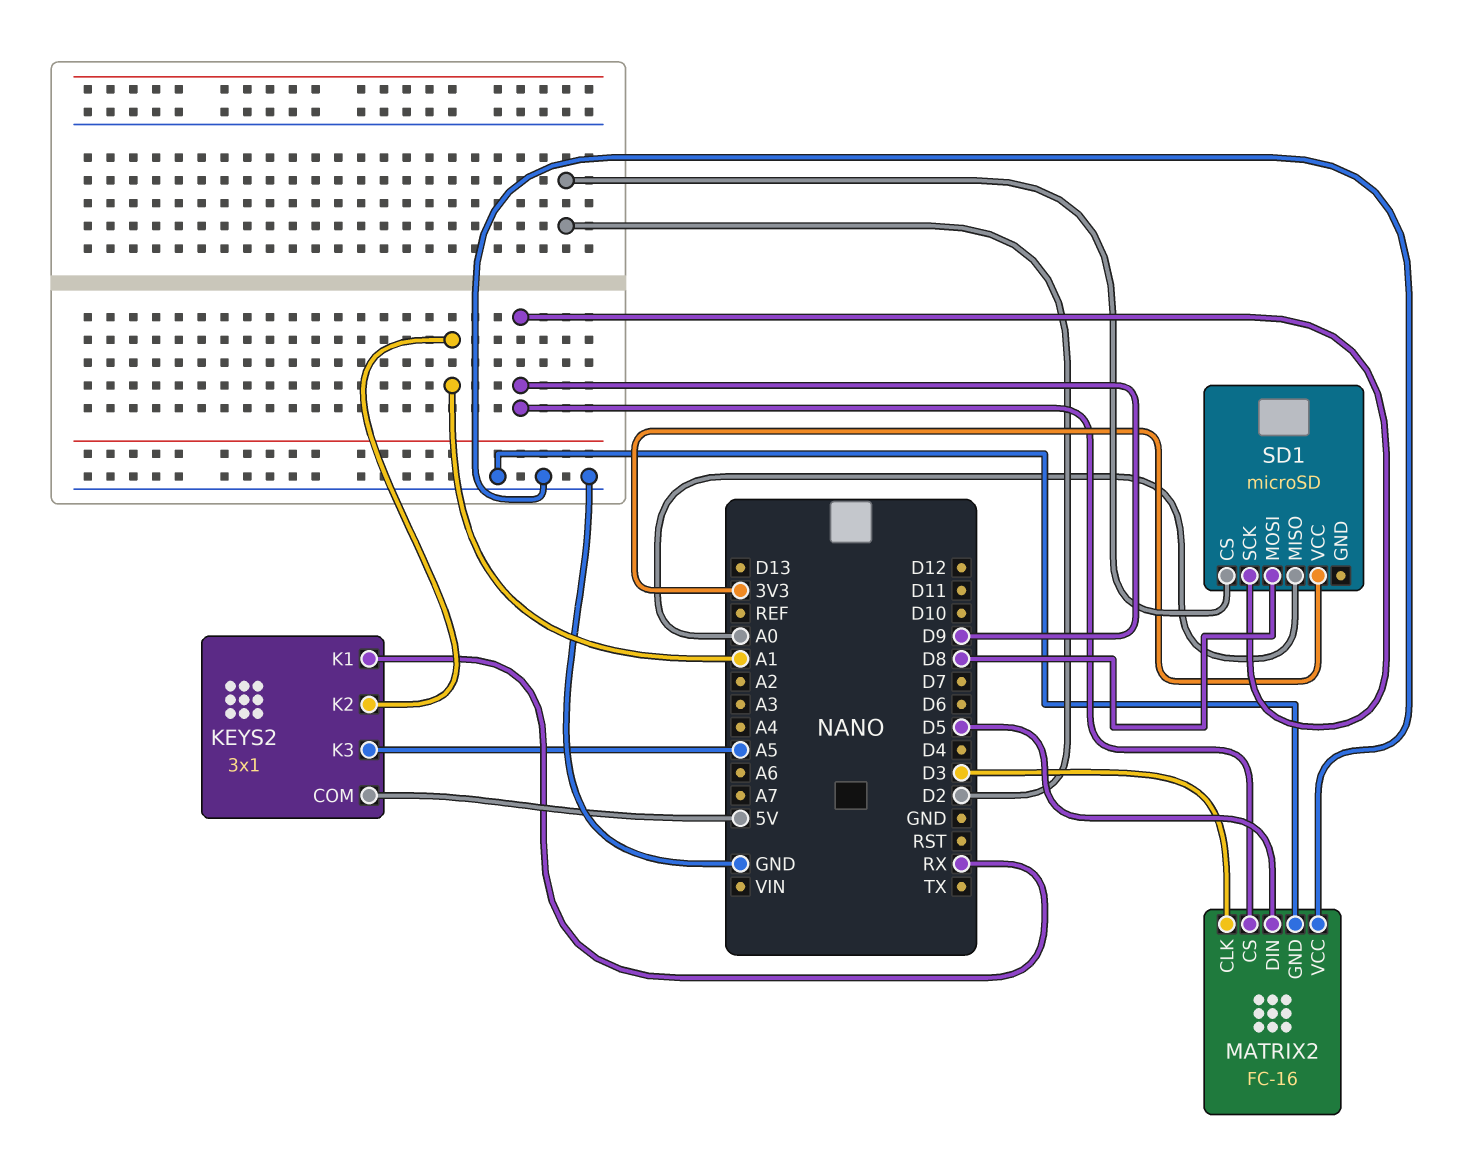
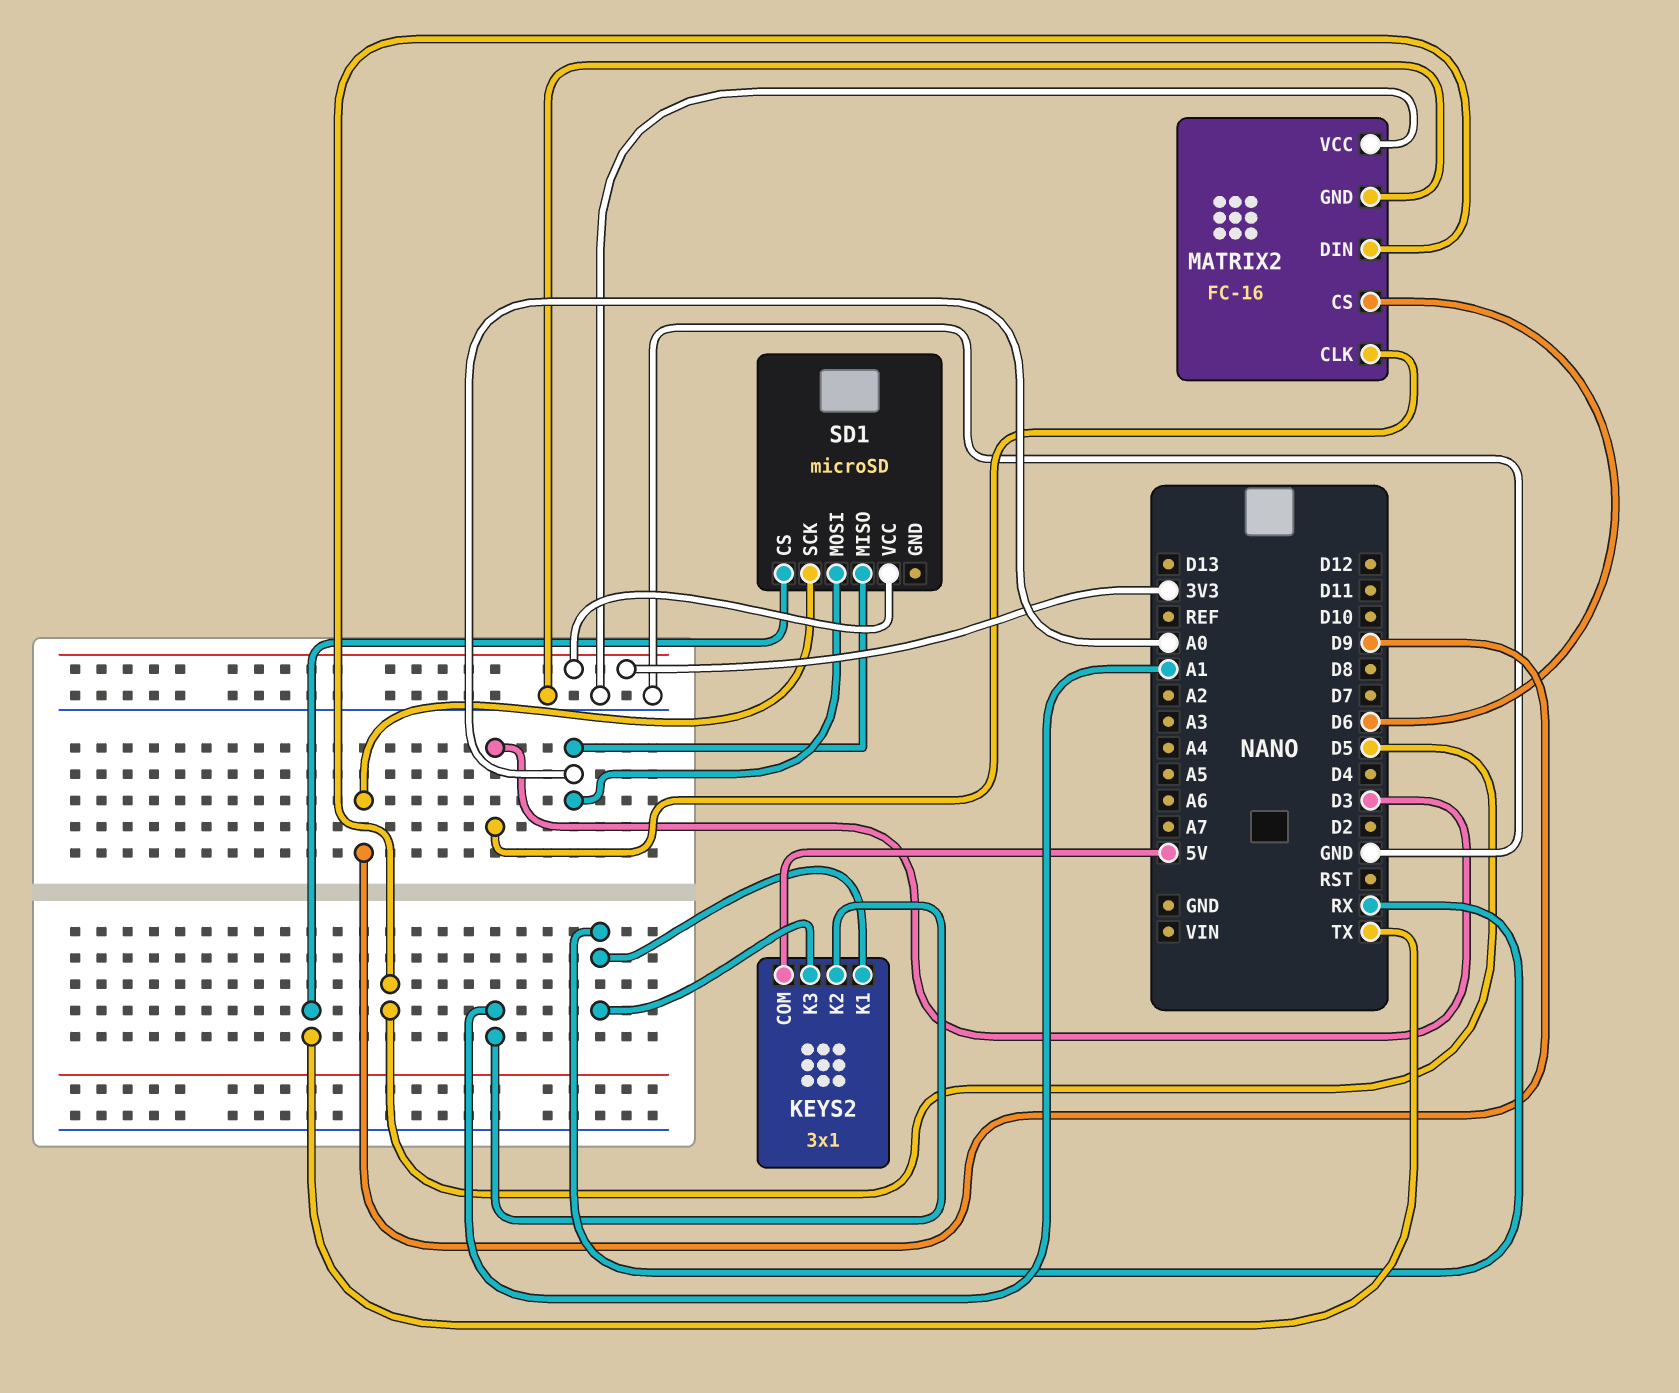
KEYS2 pin K3: A5 -> RX
MATRIX2 pin CS: D9 -> D6
SD1 pin CS: D2 -> TX
SD1 pin MOSI: D8 -> A0

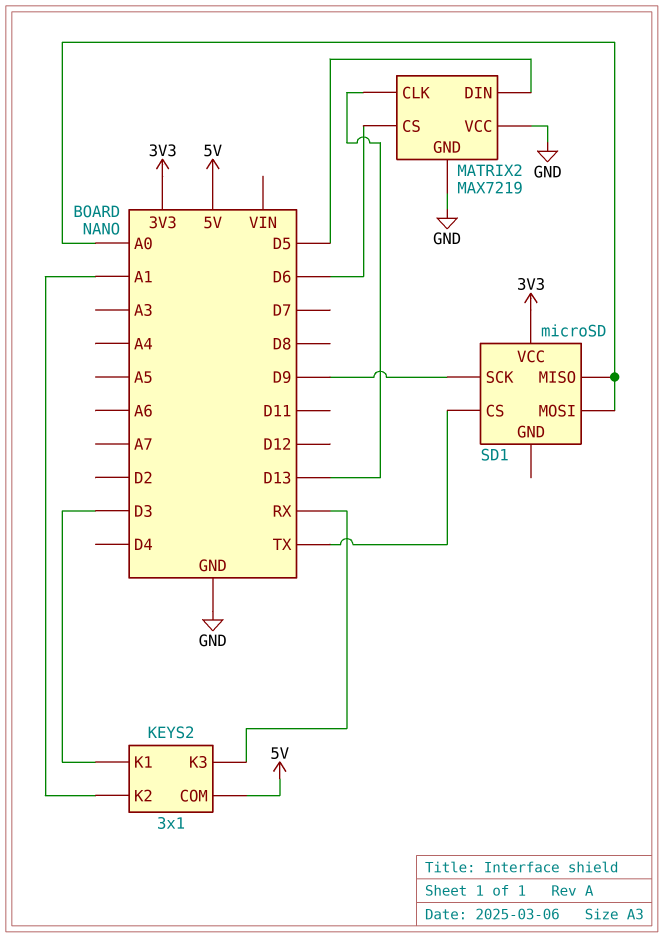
KEYS2 pin K1: RX -> D3
MATRIX2: FC-16 -> MAX7219
MATRIX2 pin CLK: D3 -> D13

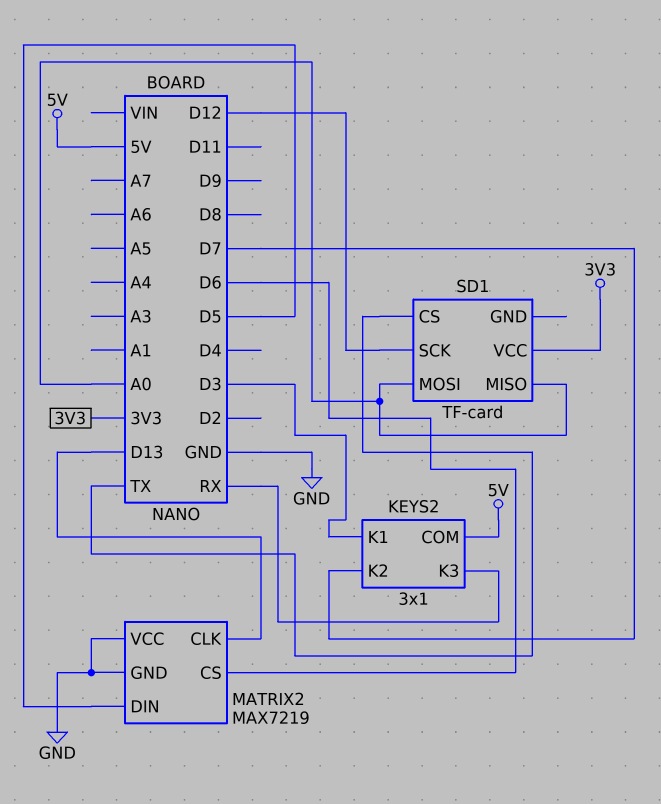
KEYS2 pin K2: A1 -> D7
SD1: microSD -> TF-card
SD1 pin SCK: D9 -> D12

